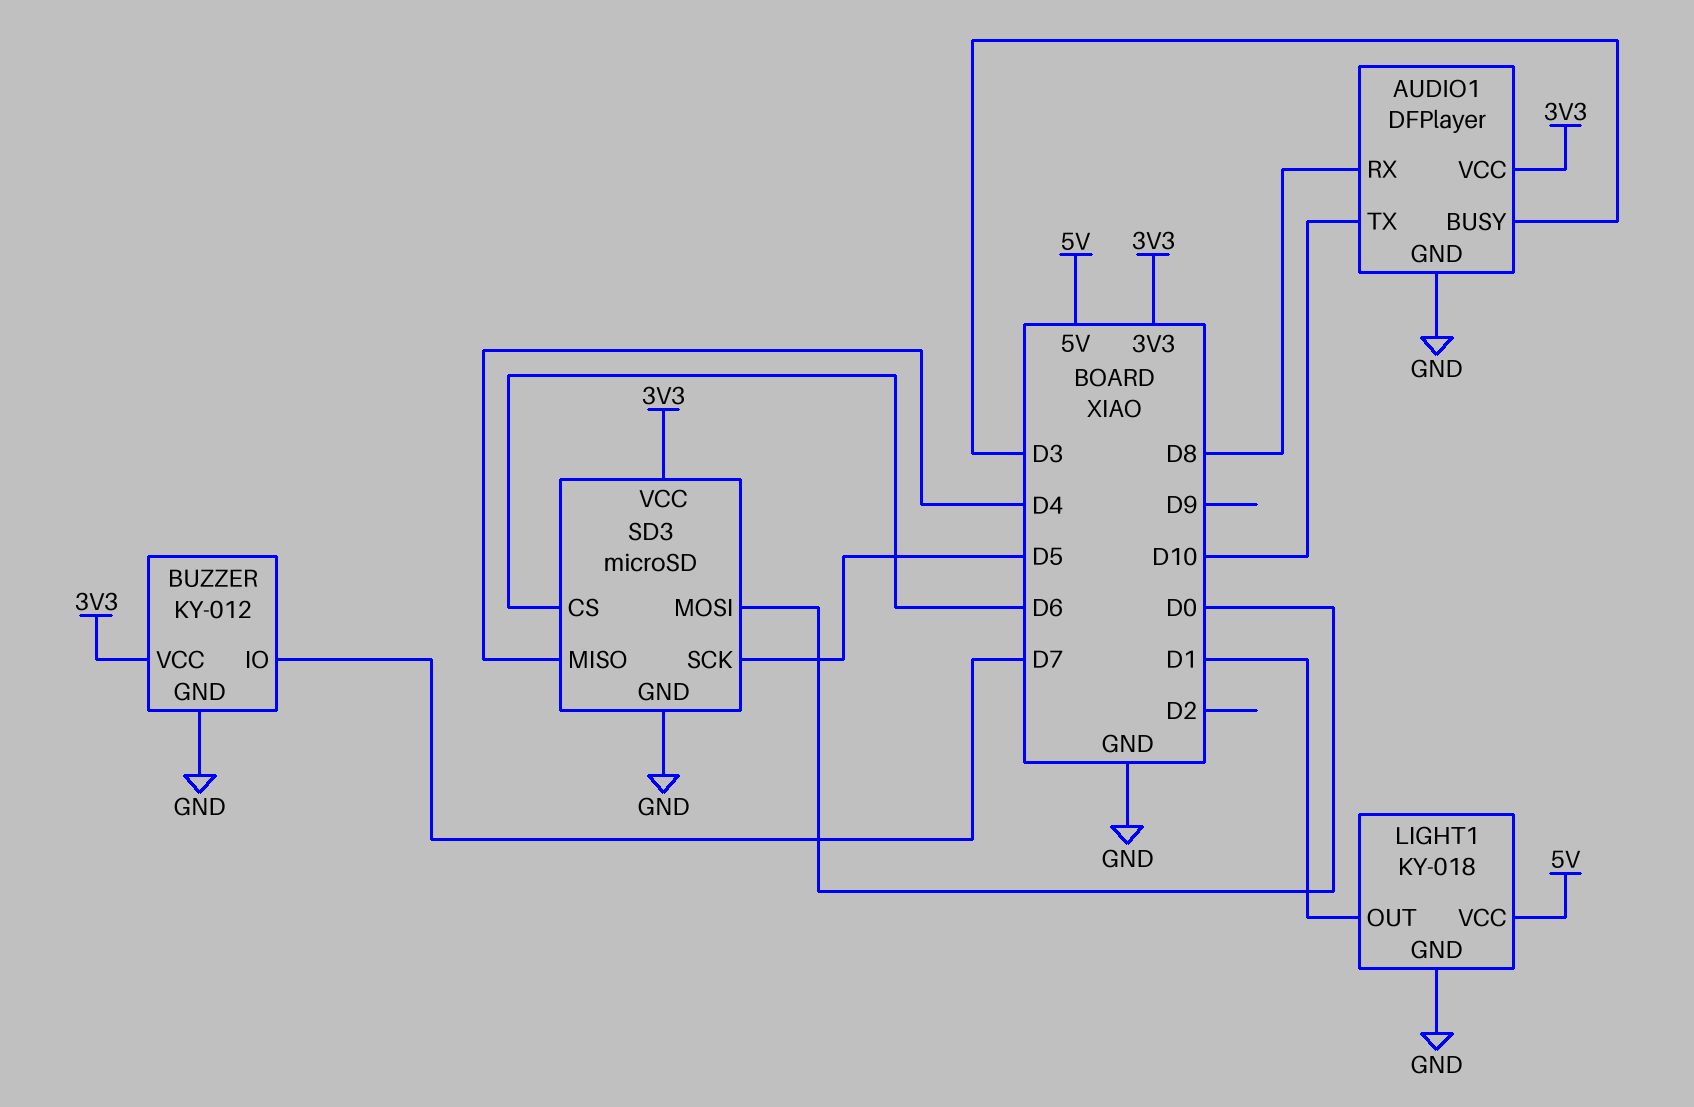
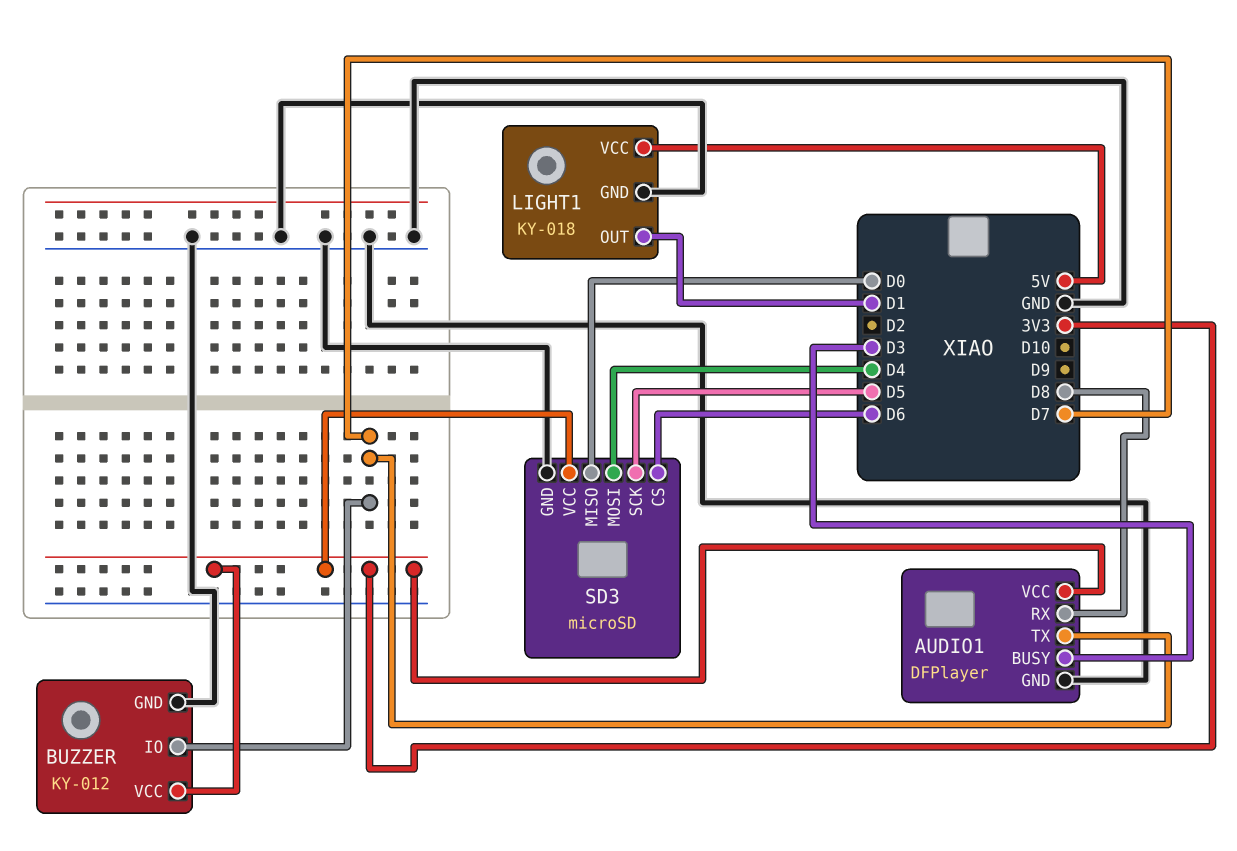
AUDIO1 pin TX: D10 -> D7
SD3 pin MISO: D4 -> D0
SD3 pin MOSI: D0 -> D4

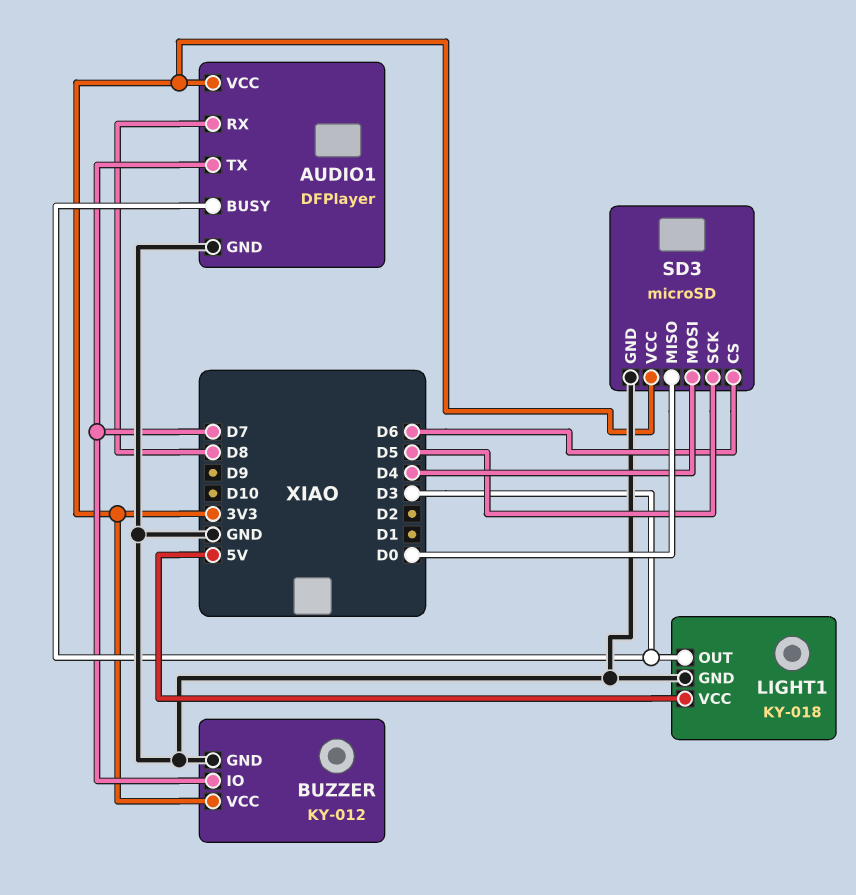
LIGHT1 pin OUT: D1 -> D3

